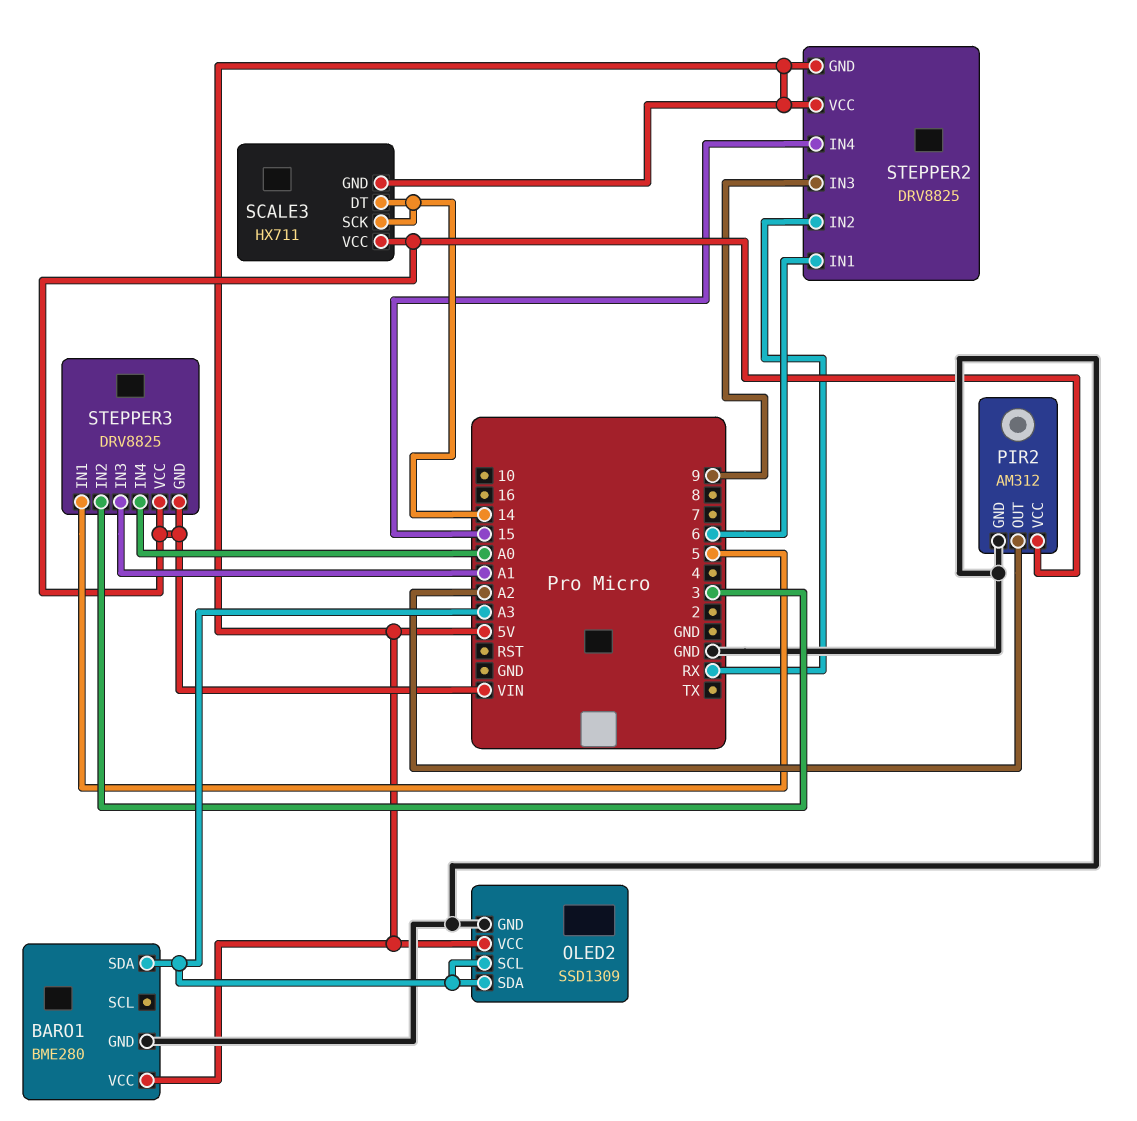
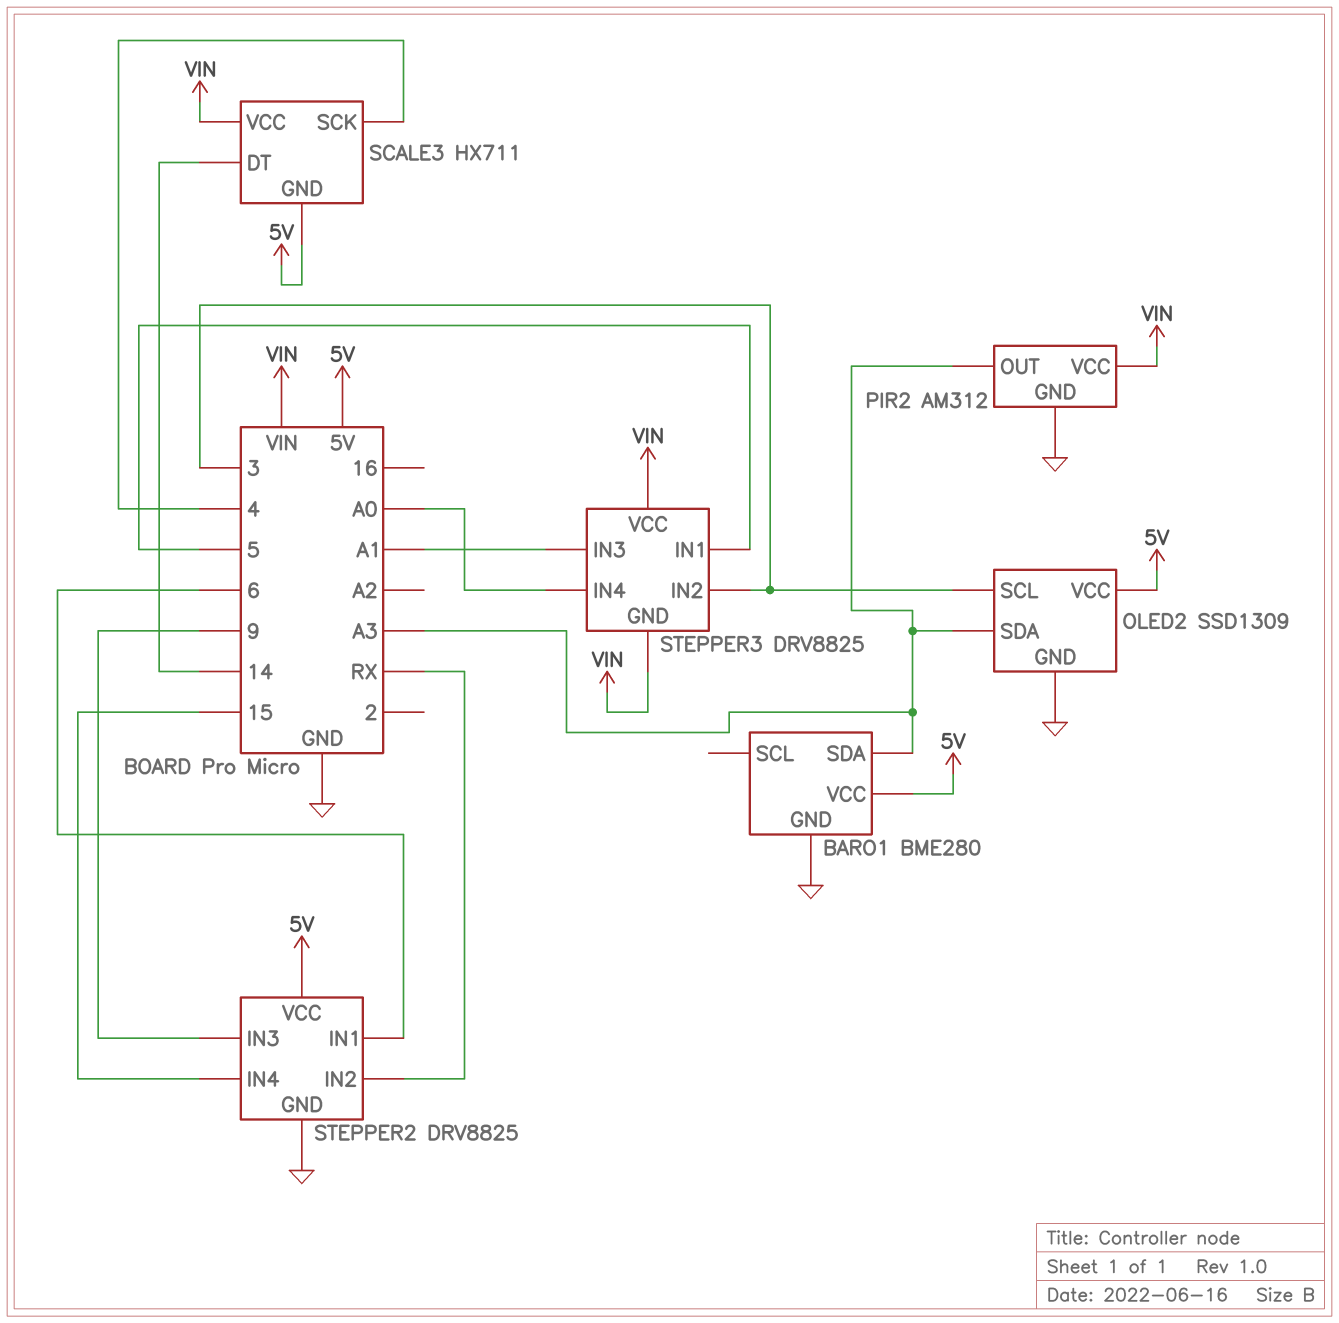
OLED2 pin SCL: A3 -> 3
PIR2 pin OUT: A2 -> A3
SCALE3 pin SCK: 14 -> 4
STEPPER2 pin GND: 5V -> GND

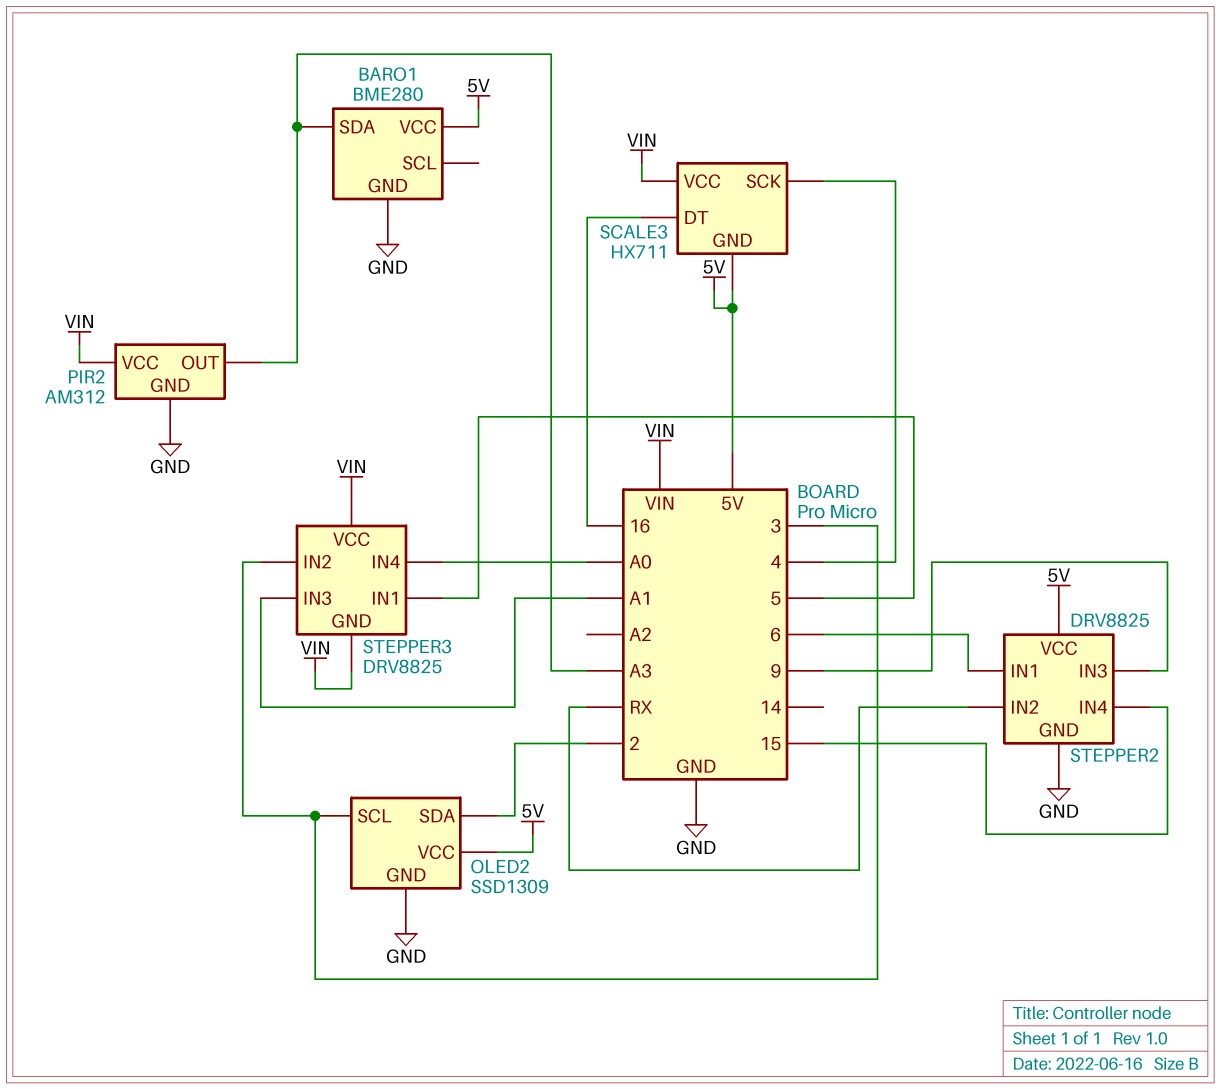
OLED2 pin SDA: A3 -> 2
SCALE3 pin DT: 14 -> 16

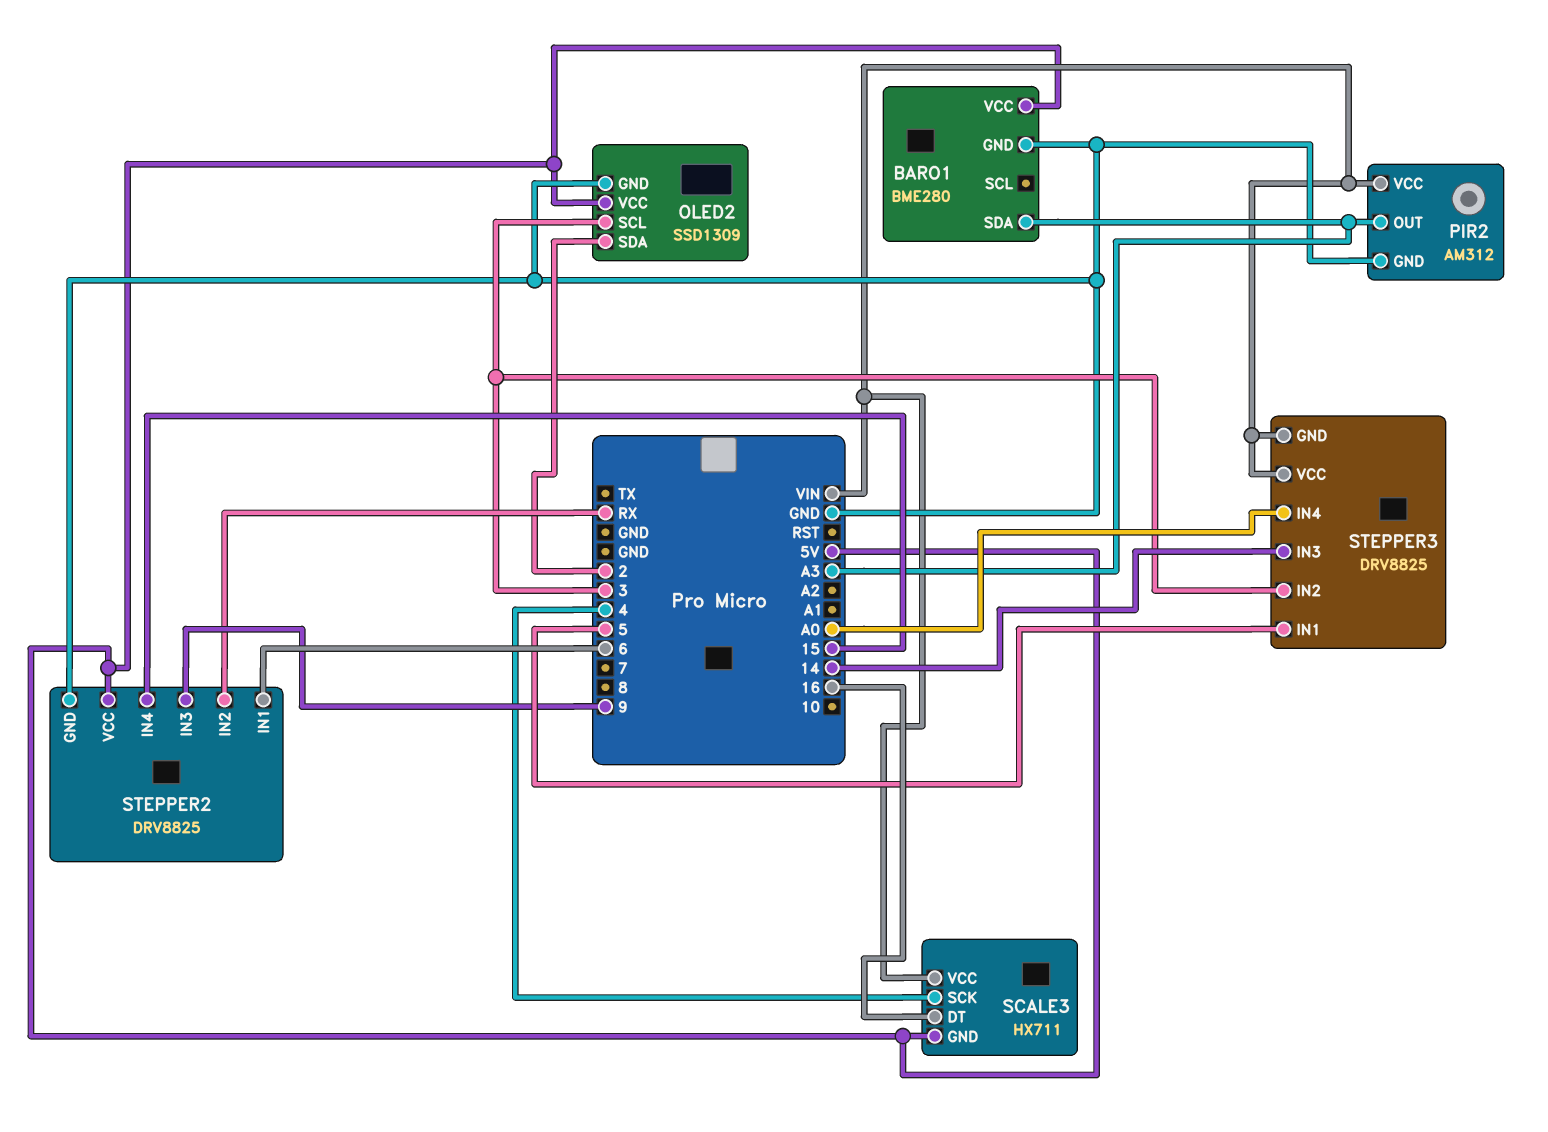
STEPPER3 pin IN3: A1 -> 14

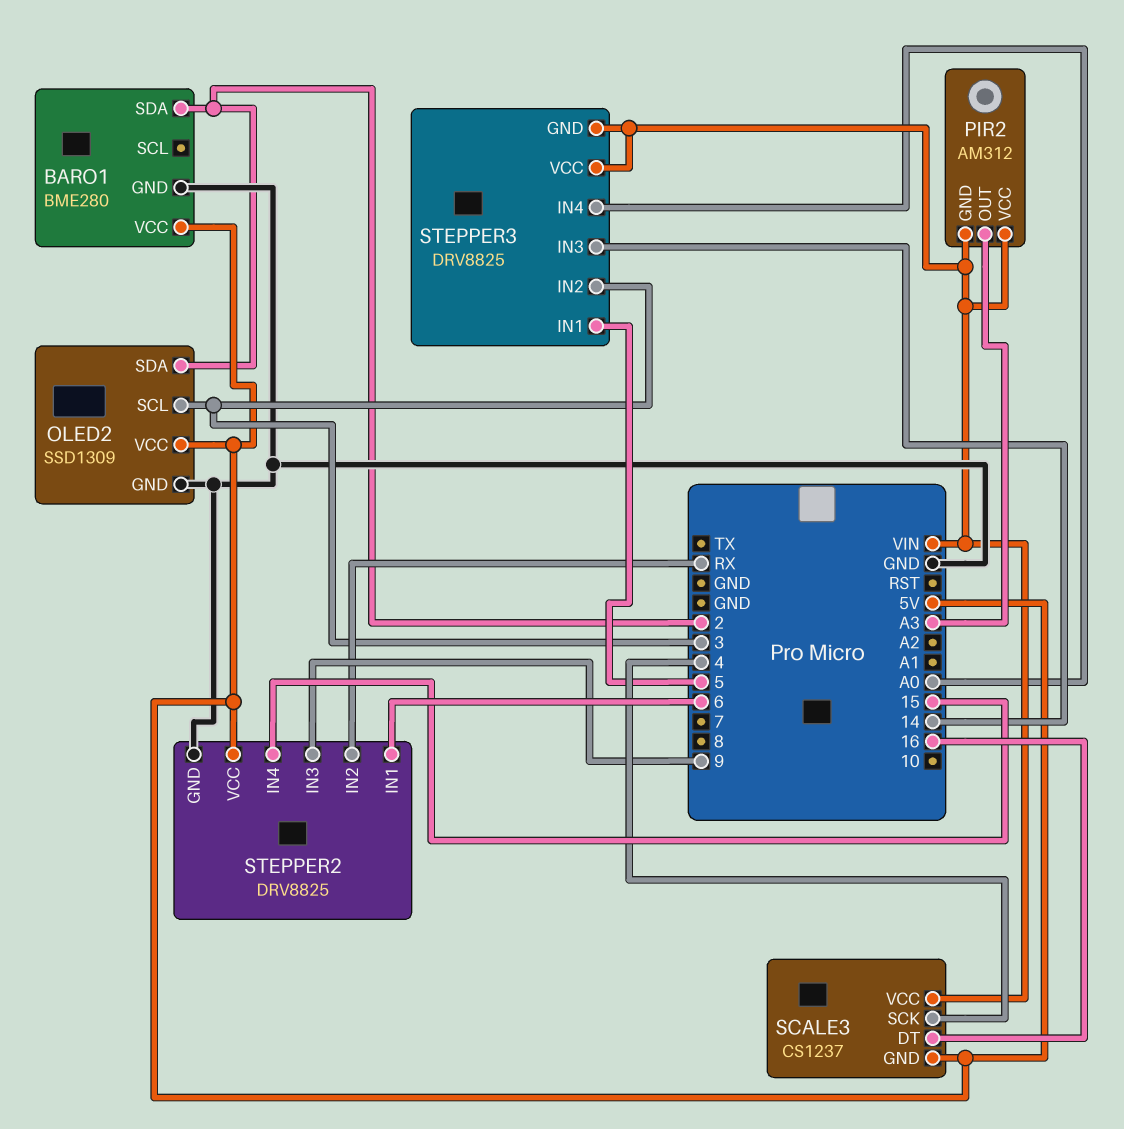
BARO1 pin SDA: A3 -> 2
PIR2 pin GND: GND -> VIN
SCALE3: HX711 -> CS1237

